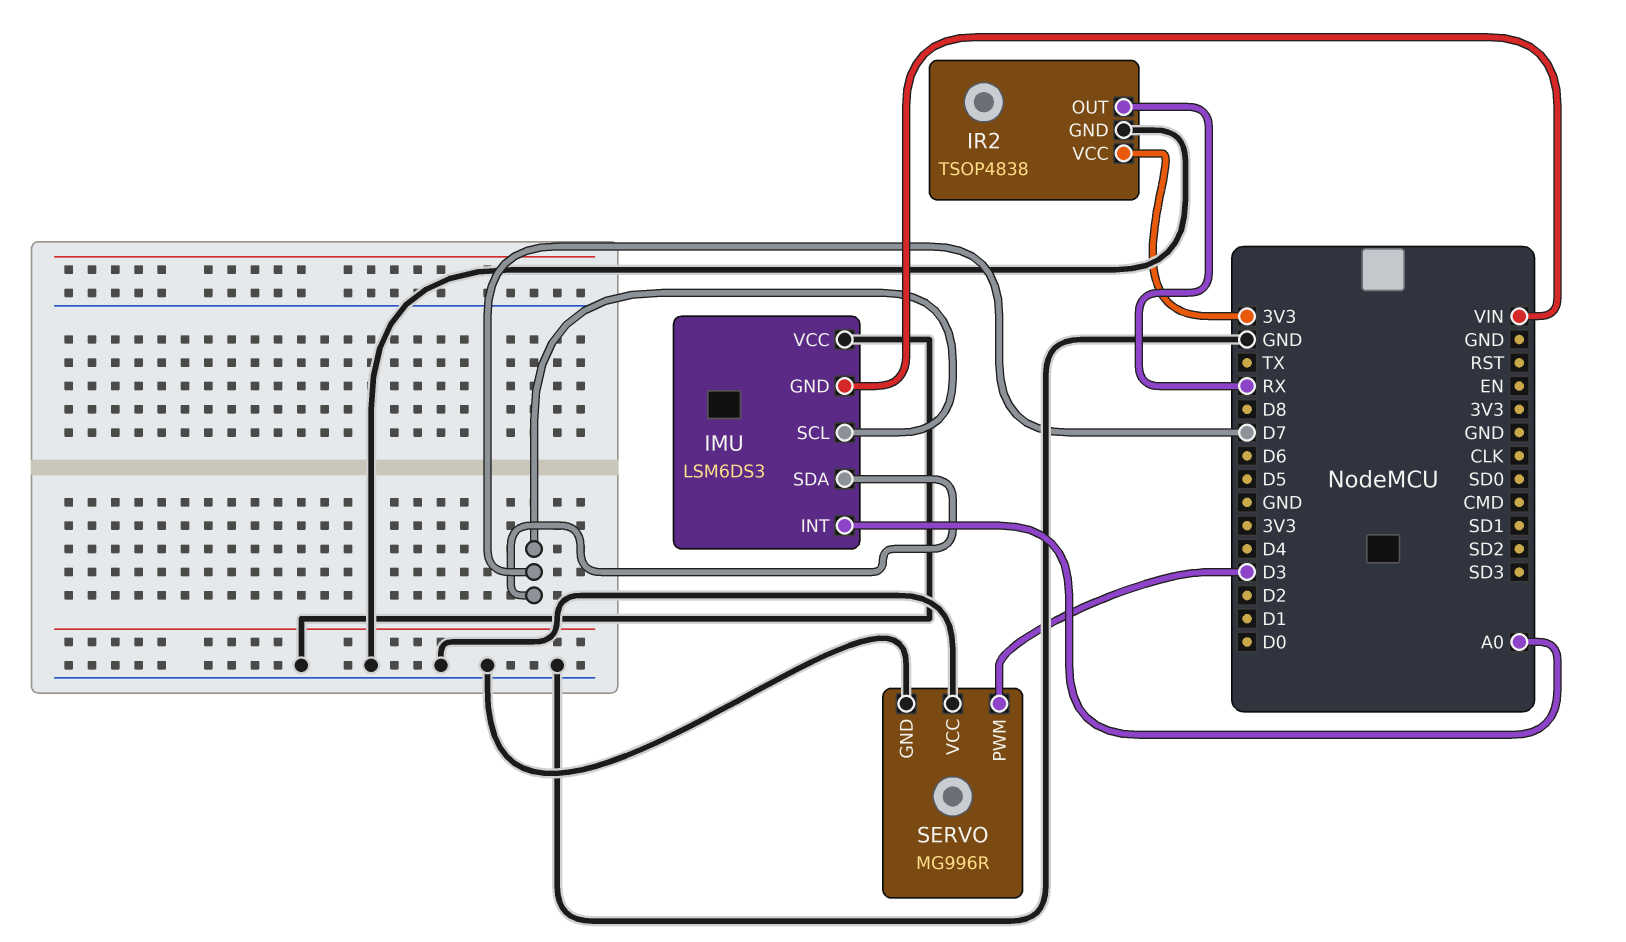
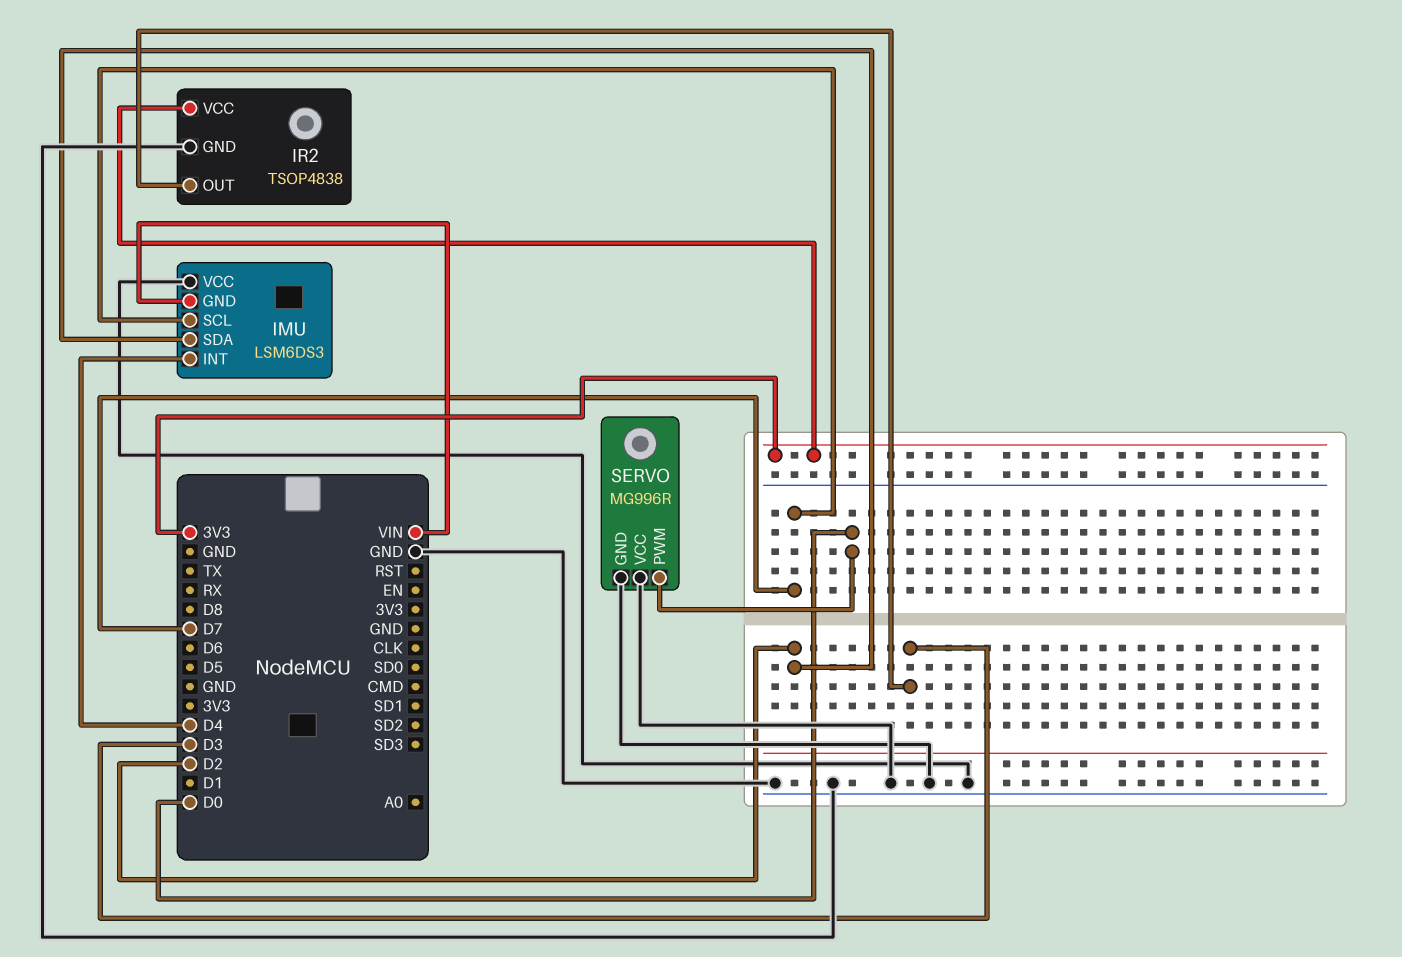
IMU pin INT: A0 -> D4
IMU pin SDA: D7 -> D2
IR2 pin OUT: RX -> D3
SERVO pin PWM: D3 -> D0

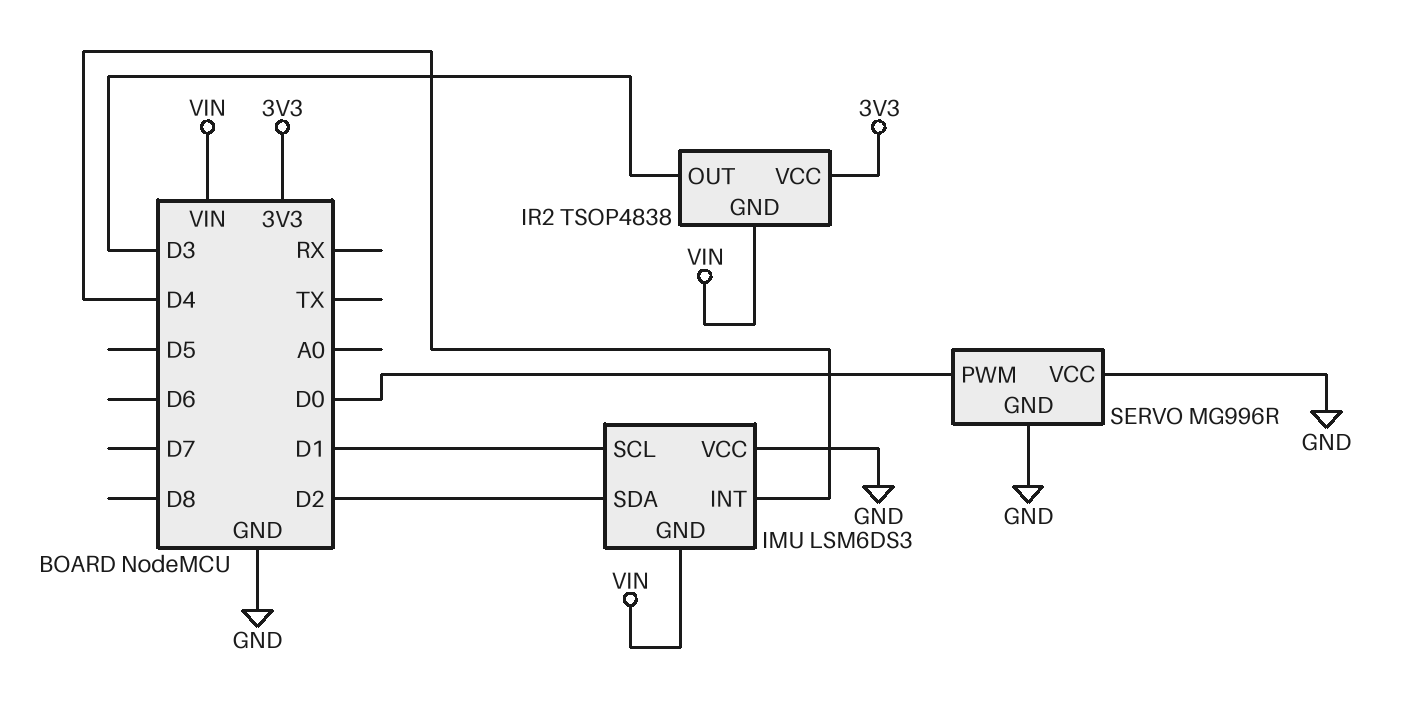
IMU pin SCL: D7 -> D1
IR2 pin GND: GND -> VIN

